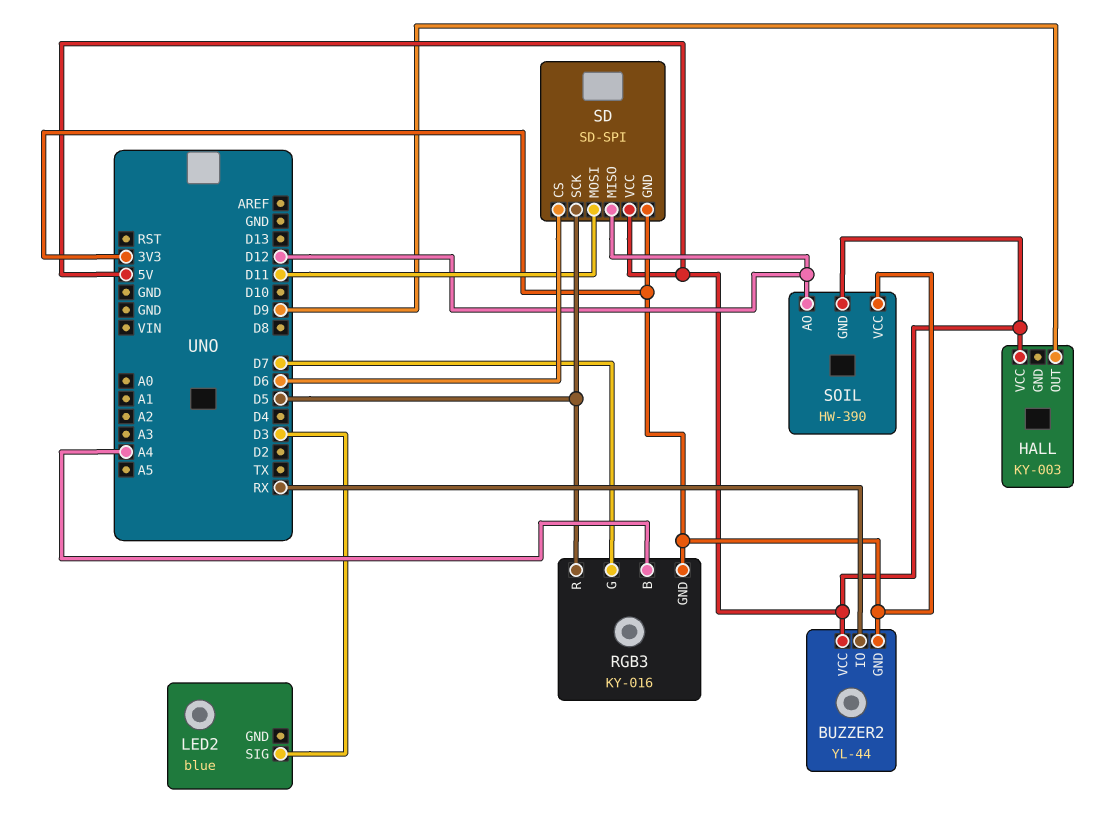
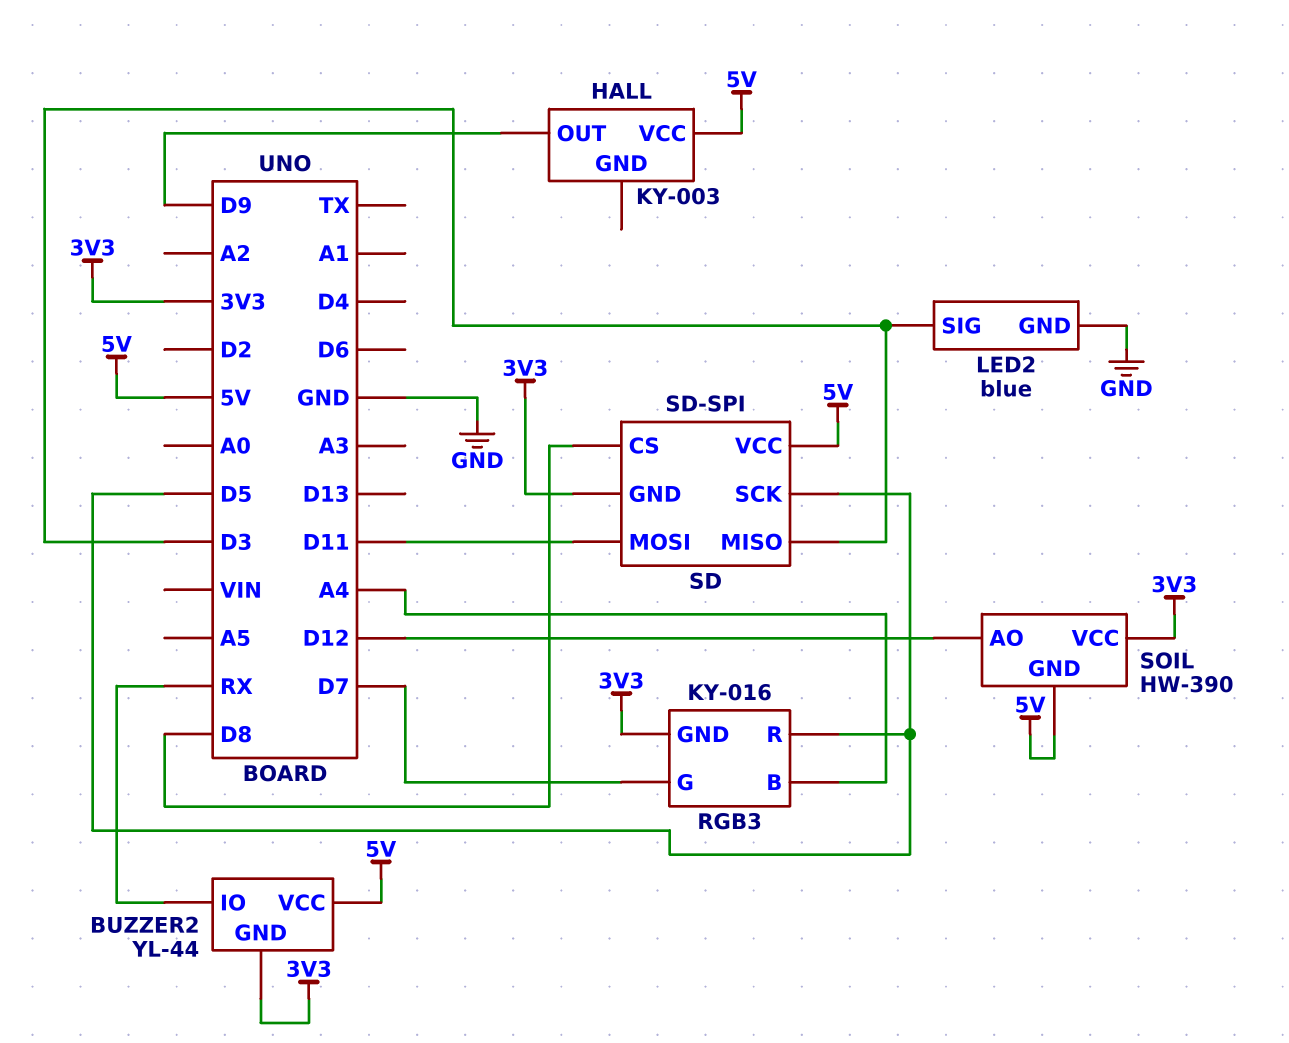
LED2 pin GND: none -> GND
SD pin CS: D6 -> D8
SD pin MISO: D12 -> D3

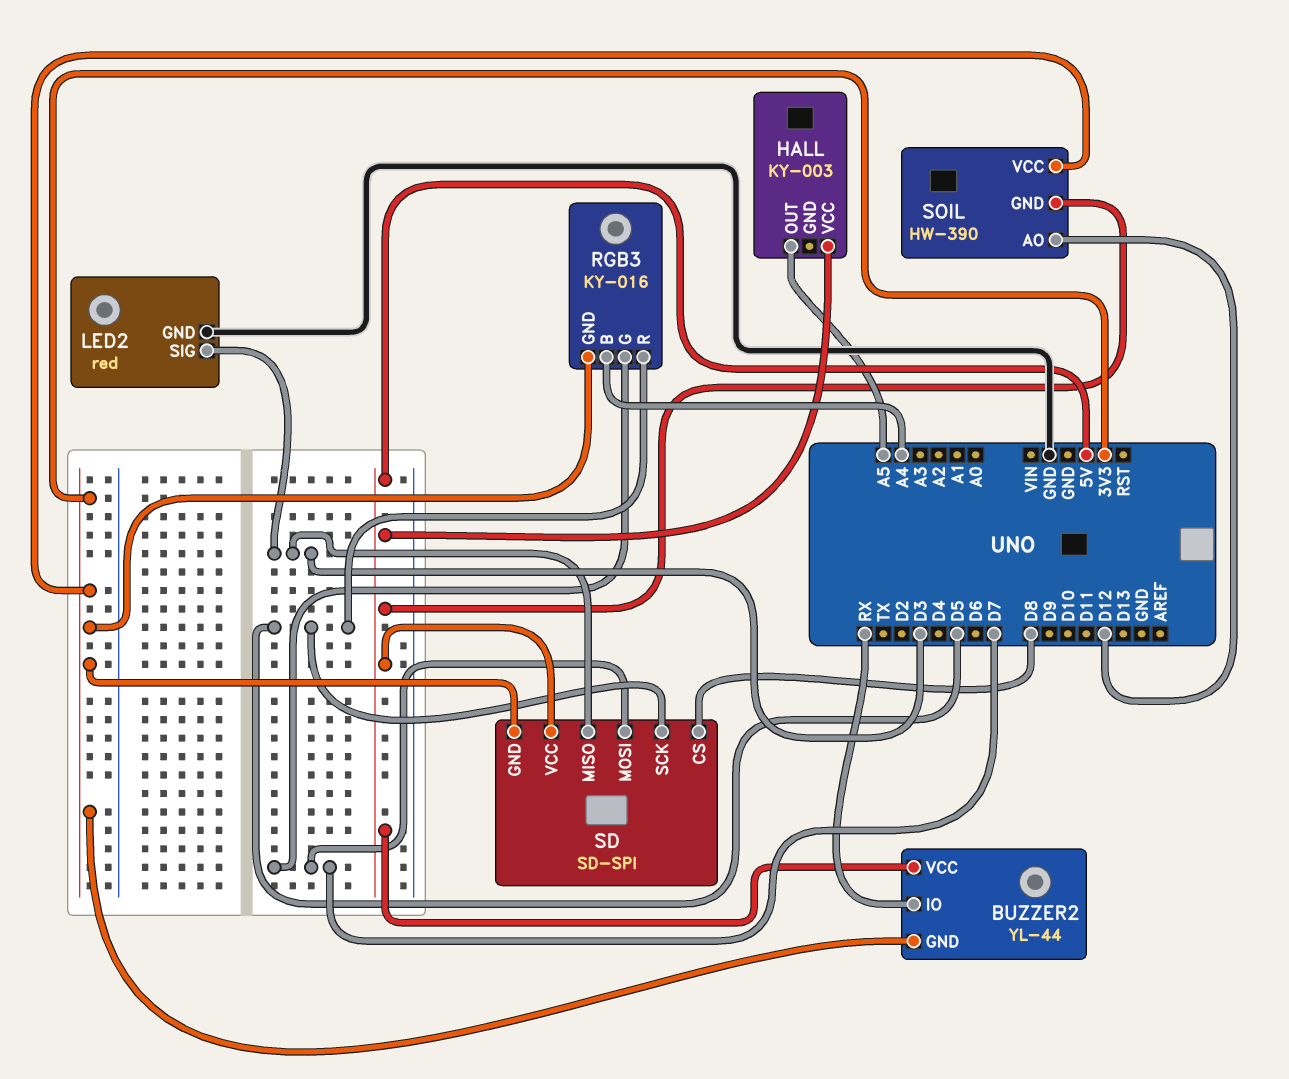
HALL pin OUT: D9 -> A5
LED2: blue -> red
SD pin MOSI: D11 -> D7

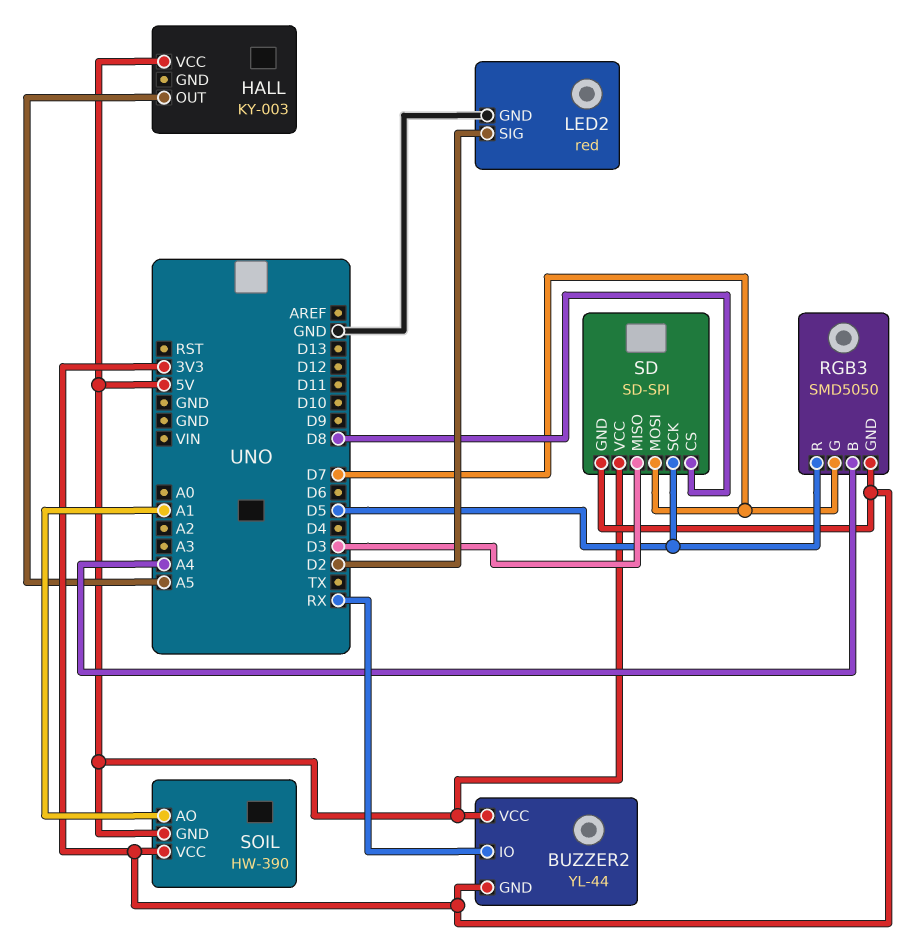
LED2 pin SIG: D3 -> D2
RGB3: KY-016 -> SMD5050
SOIL pin AO: D12 -> A1

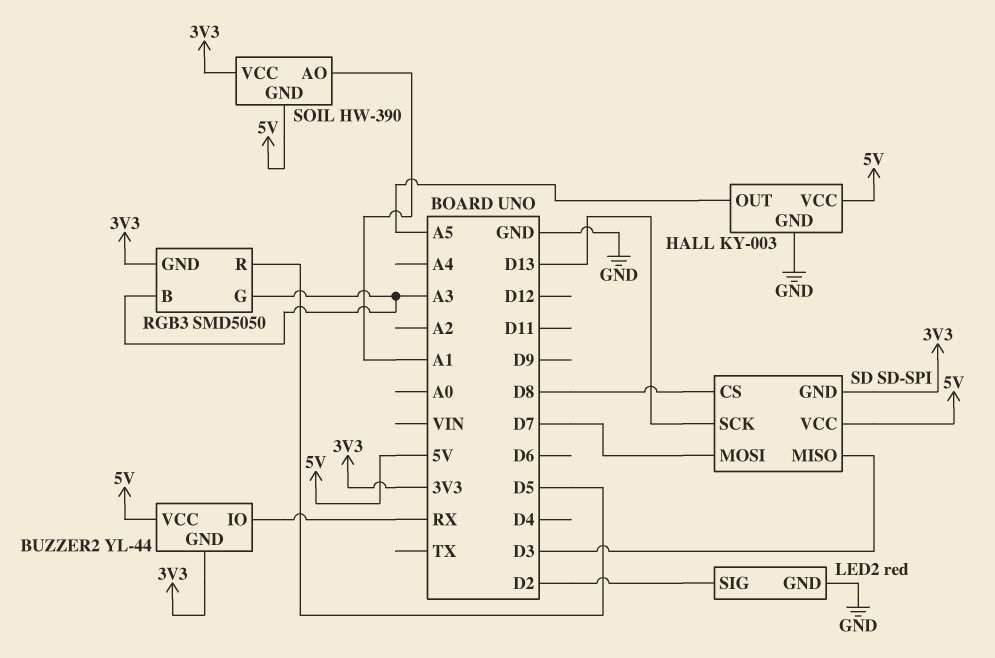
HALL pin GND: none -> GND
RGB3 pin B: A4 -> A3
RGB3 pin G: D7 -> A3
SD pin SCK: D5 -> D13

